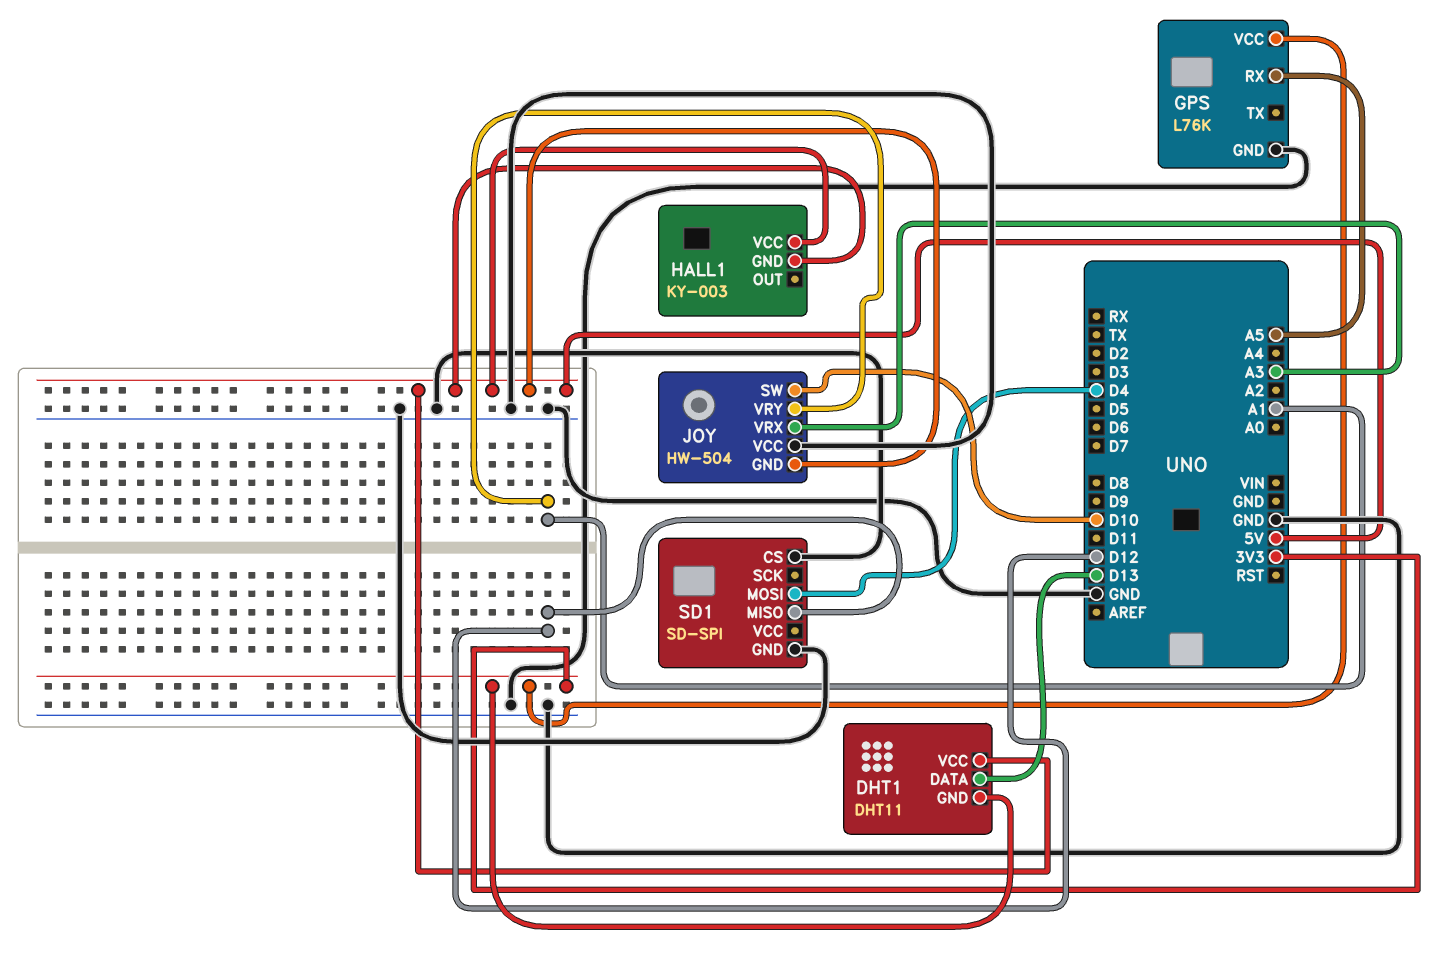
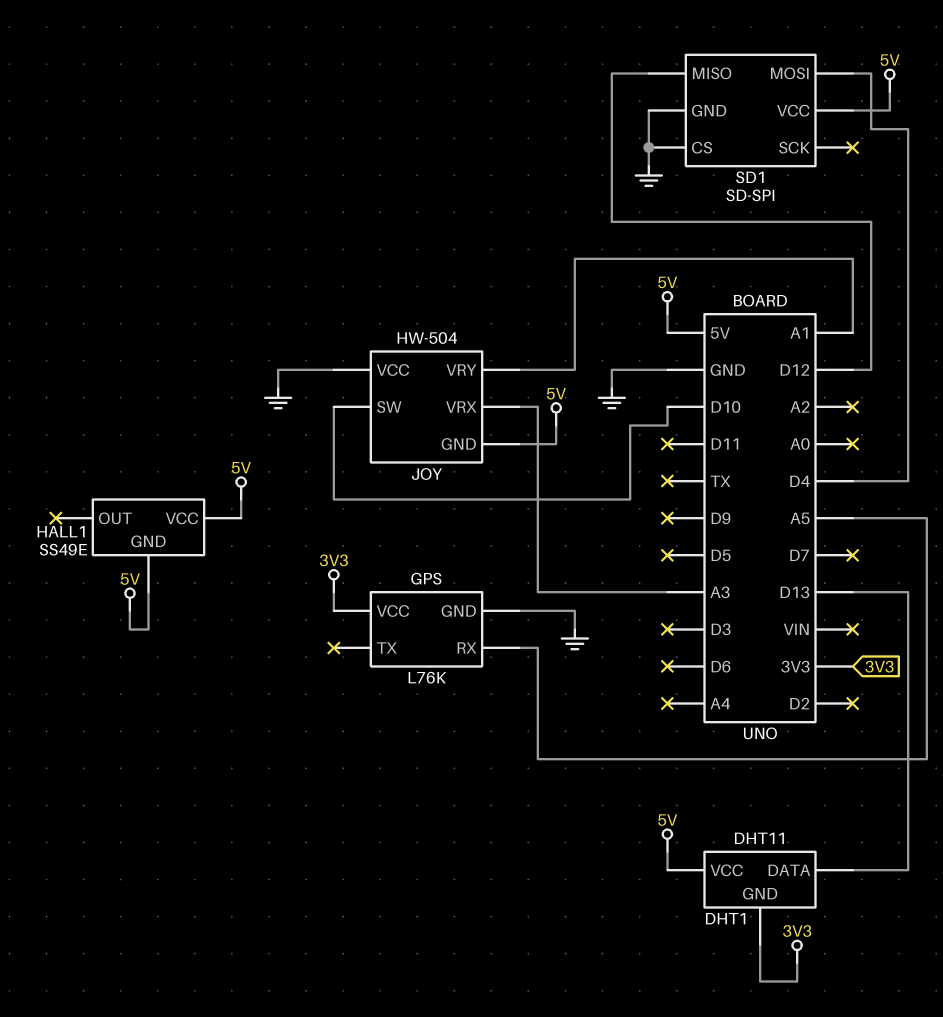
HALL1: KY-003 -> SS49E
SD1 pin VCC: none -> 5V

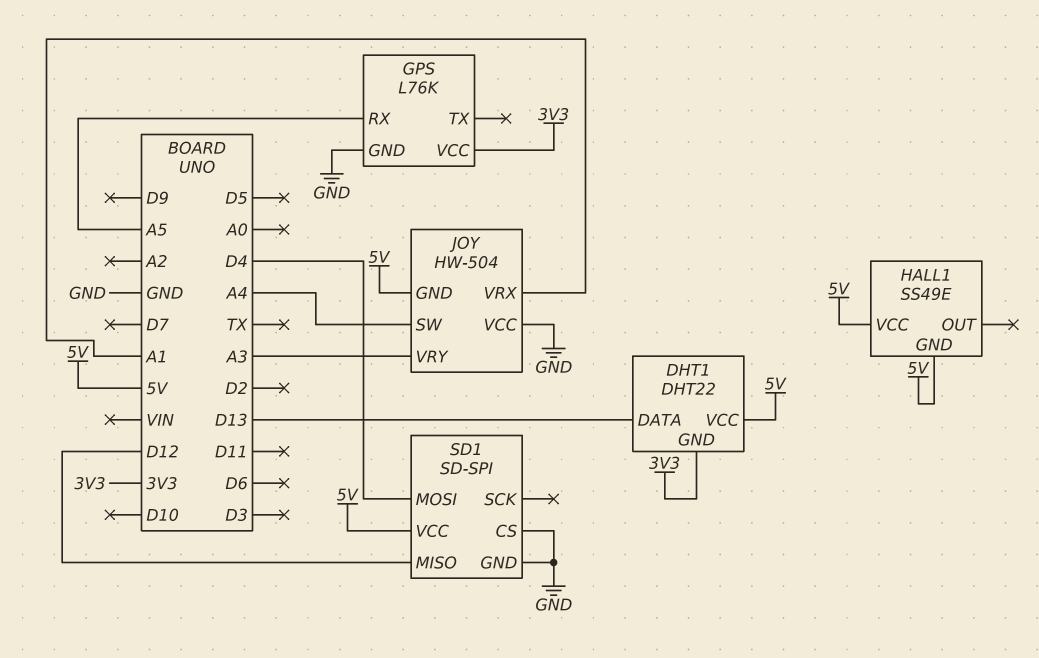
DHT1: DHT11 -> DHT22
JOY pin SW: D10 -> A4
JOY pin VRX: A3 -> A1
JOY pin VRY: A1 -> A3

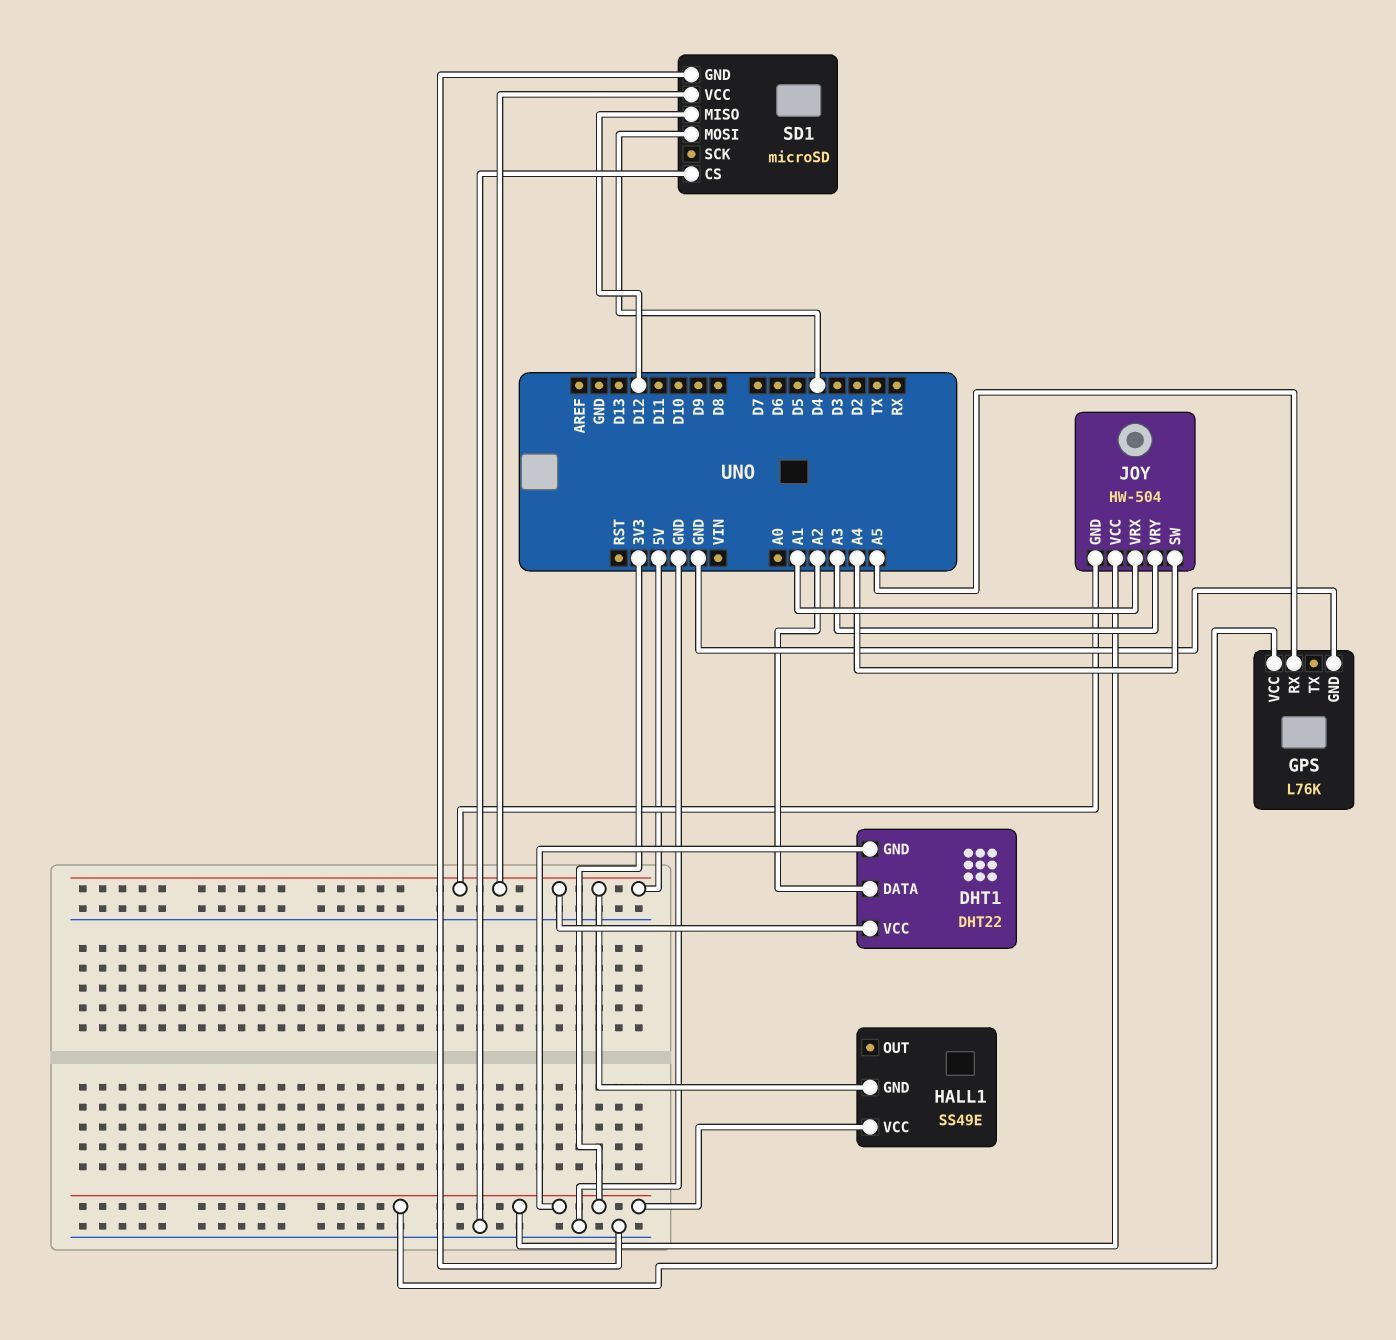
DHT1 pin DATA: D13 -> A2
HALL1 pin VCC: 5V -> 3V3
JOY pin VCC: GND -> 3V3
SD1: SD-SPI -> microSD

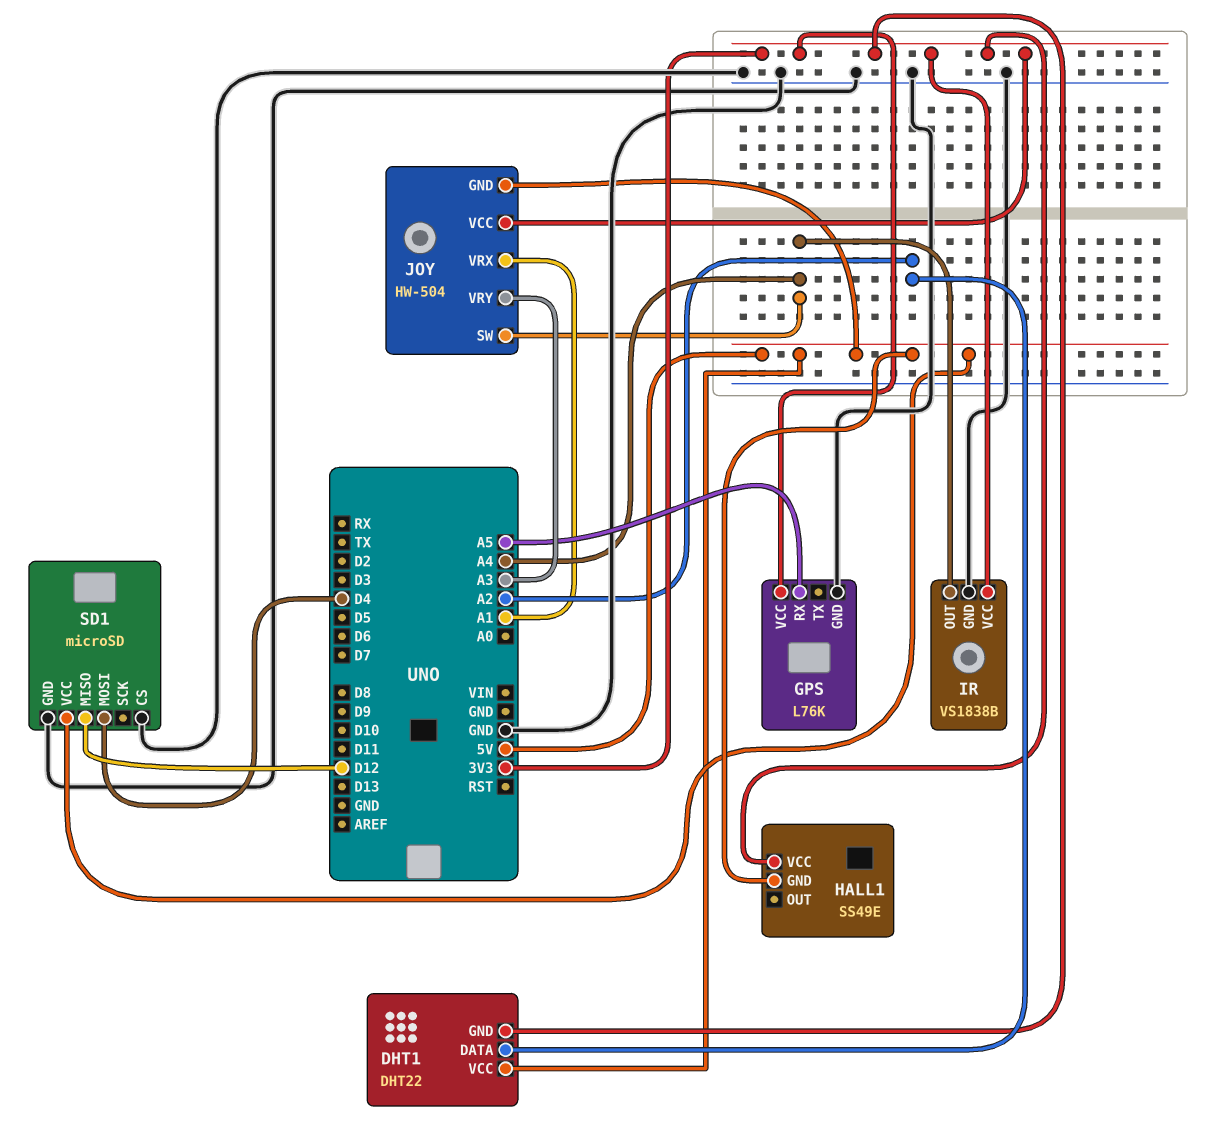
IR: none -> VS1838B
IR pin GND: none -> GND
IR pin OUT: none -> A4
IR pin VCC: none -> 3V3

